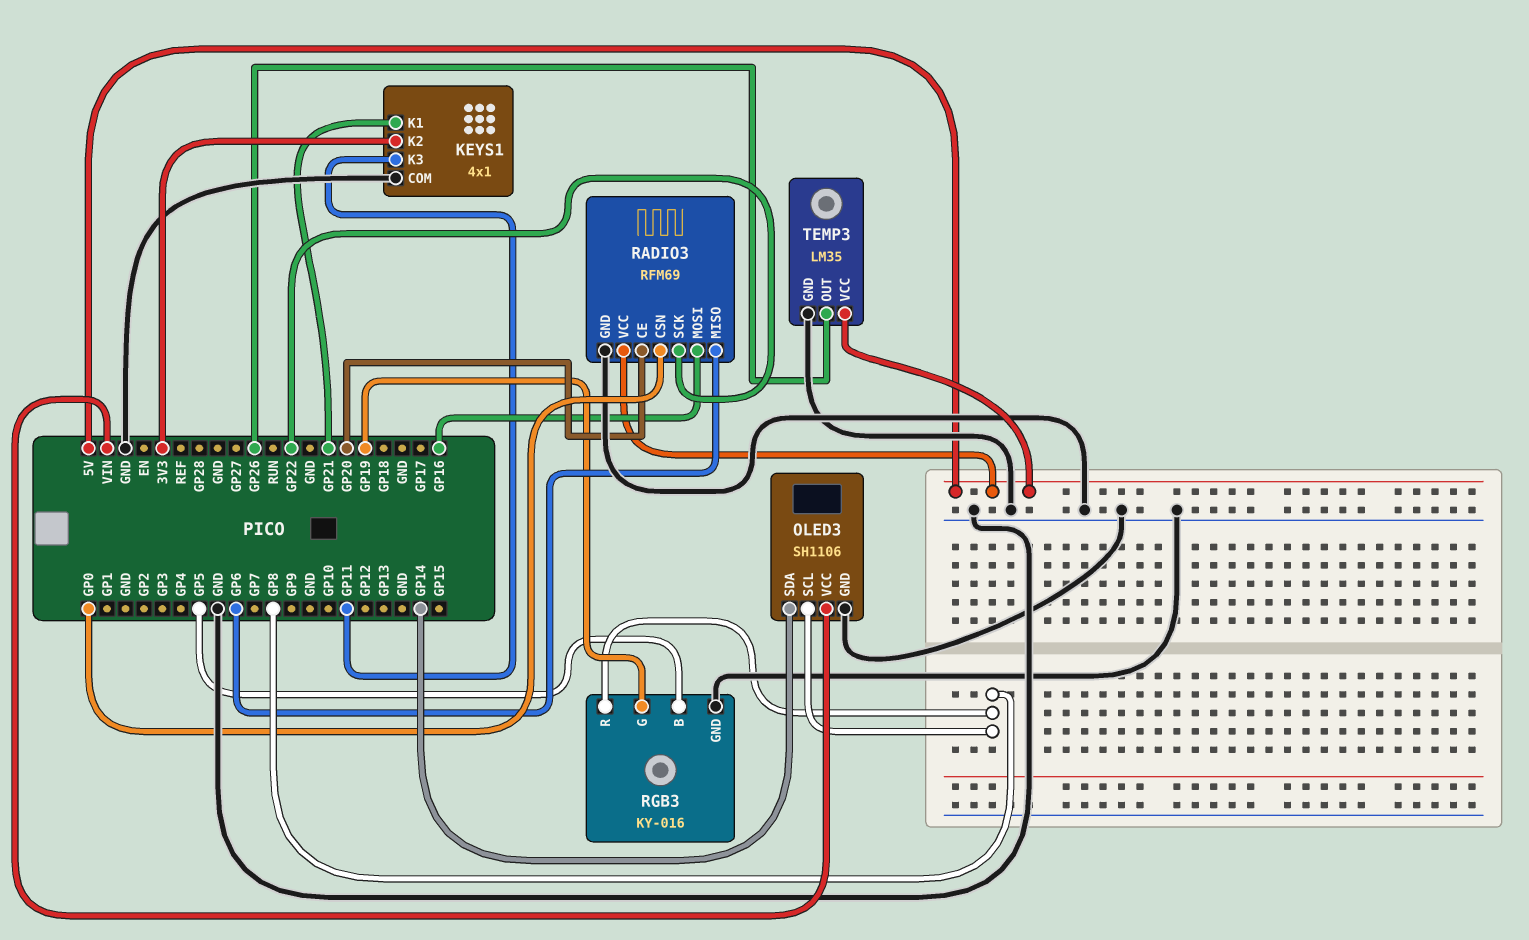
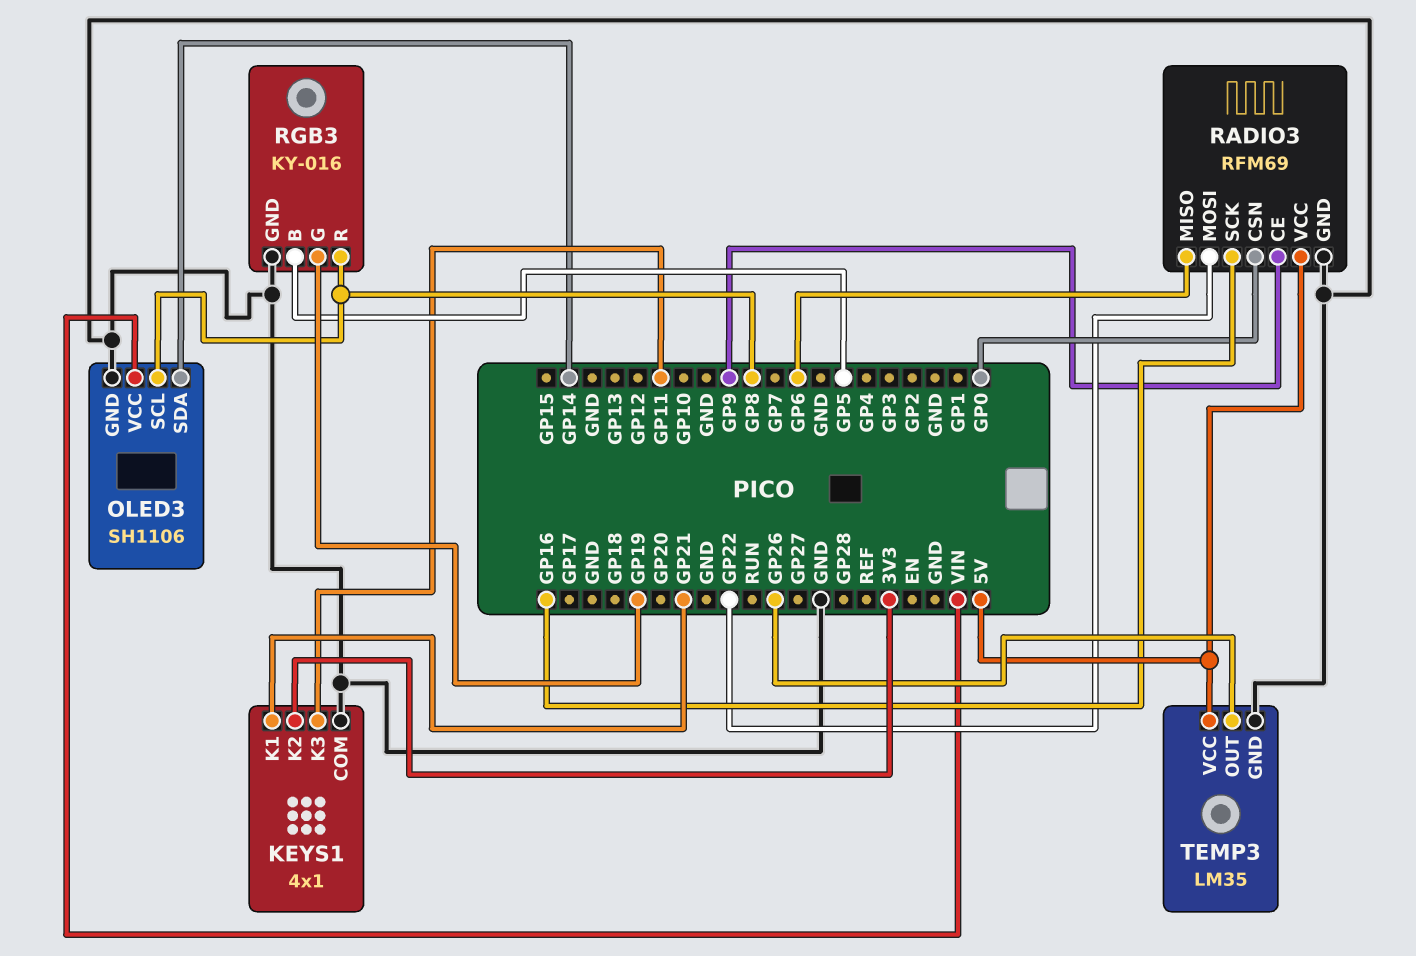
RADIO3 pin CE: GP20 -> GP9
RADIO3 pin MOSI: GP16 -> GP22
RADIO3 pin SCK: GP22 -> GP16

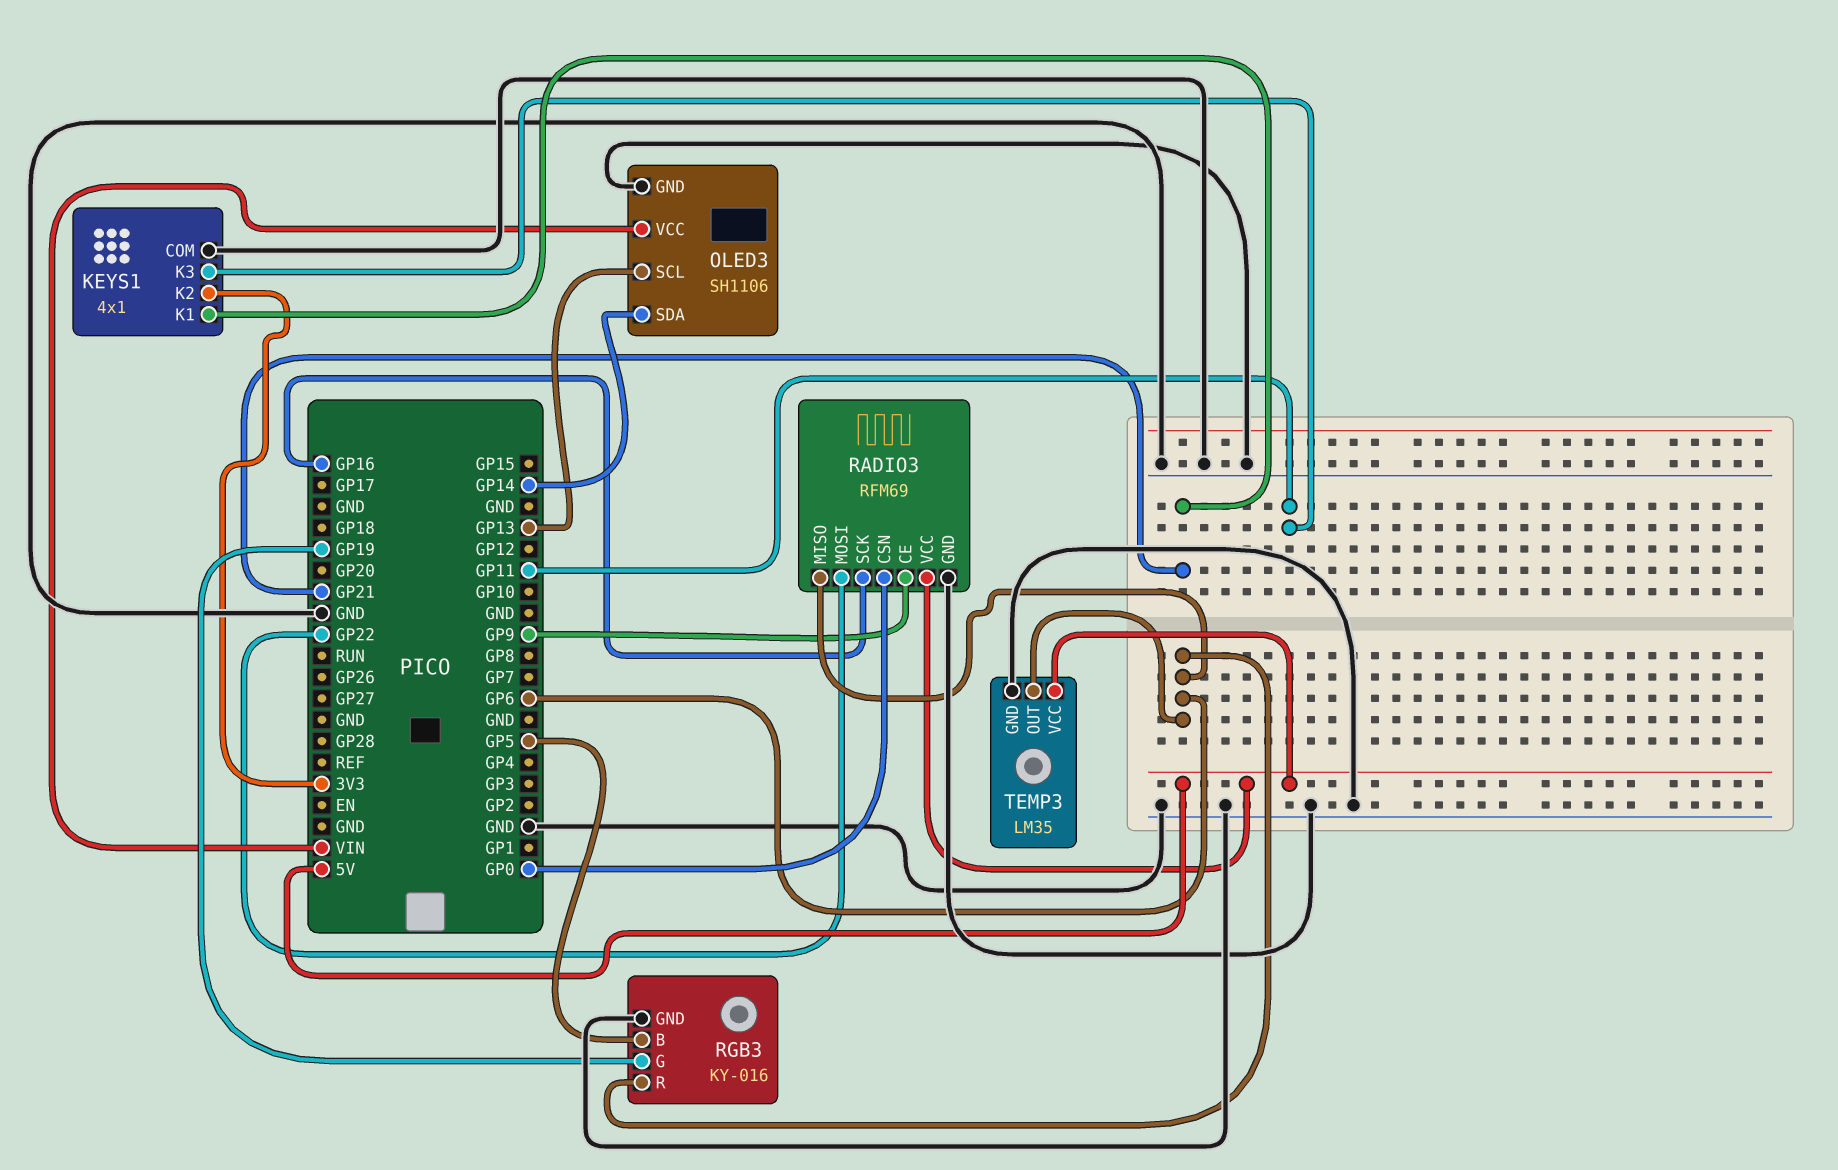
OLED3 pin SCL: GP8 -> GP13
RGB3 pin R: GP8 -> GP6
TEMP3 pin OUT: GP26 -> GP6

